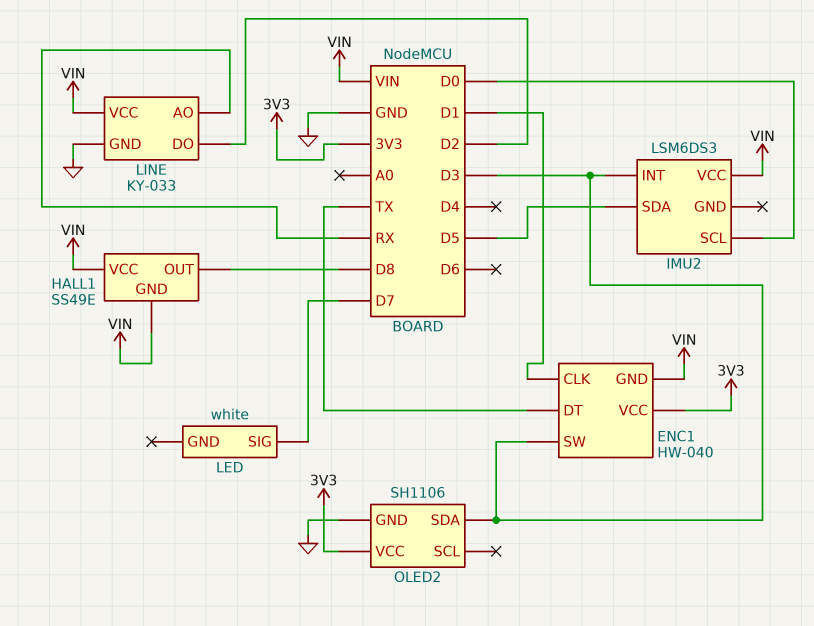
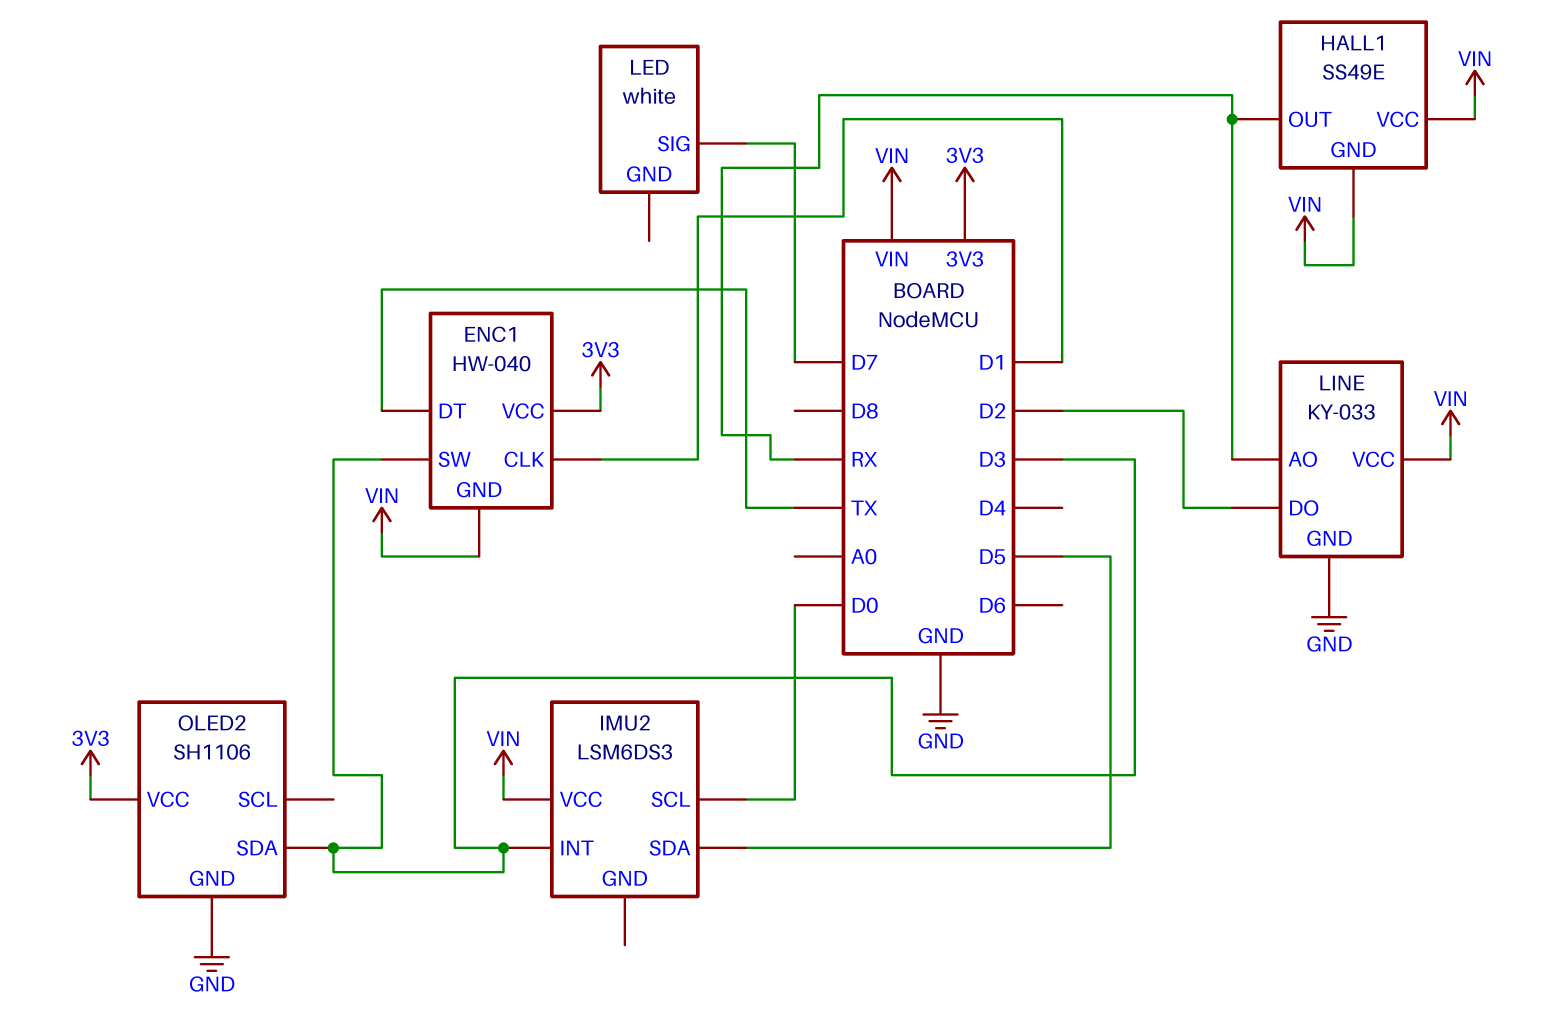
HALL1 pin OUT: D8 -> RX

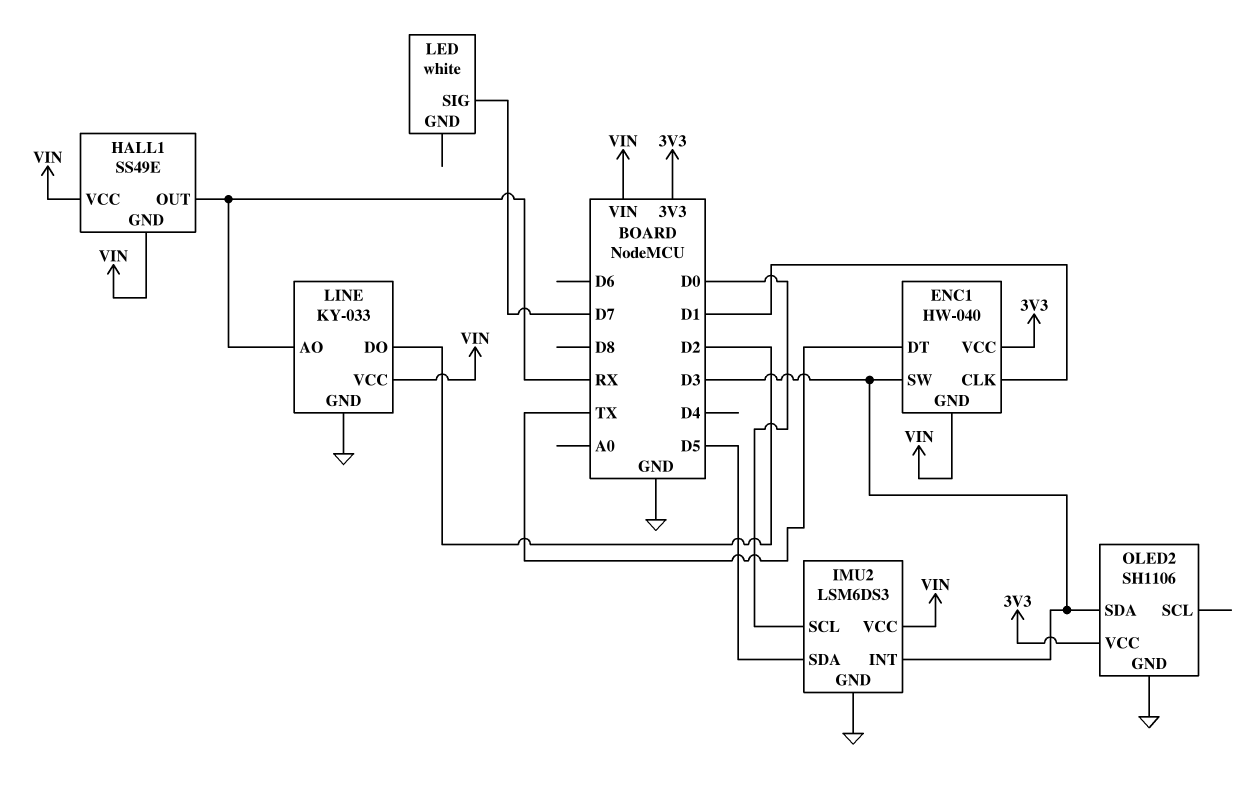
IMU2 pin GND: none -> GND

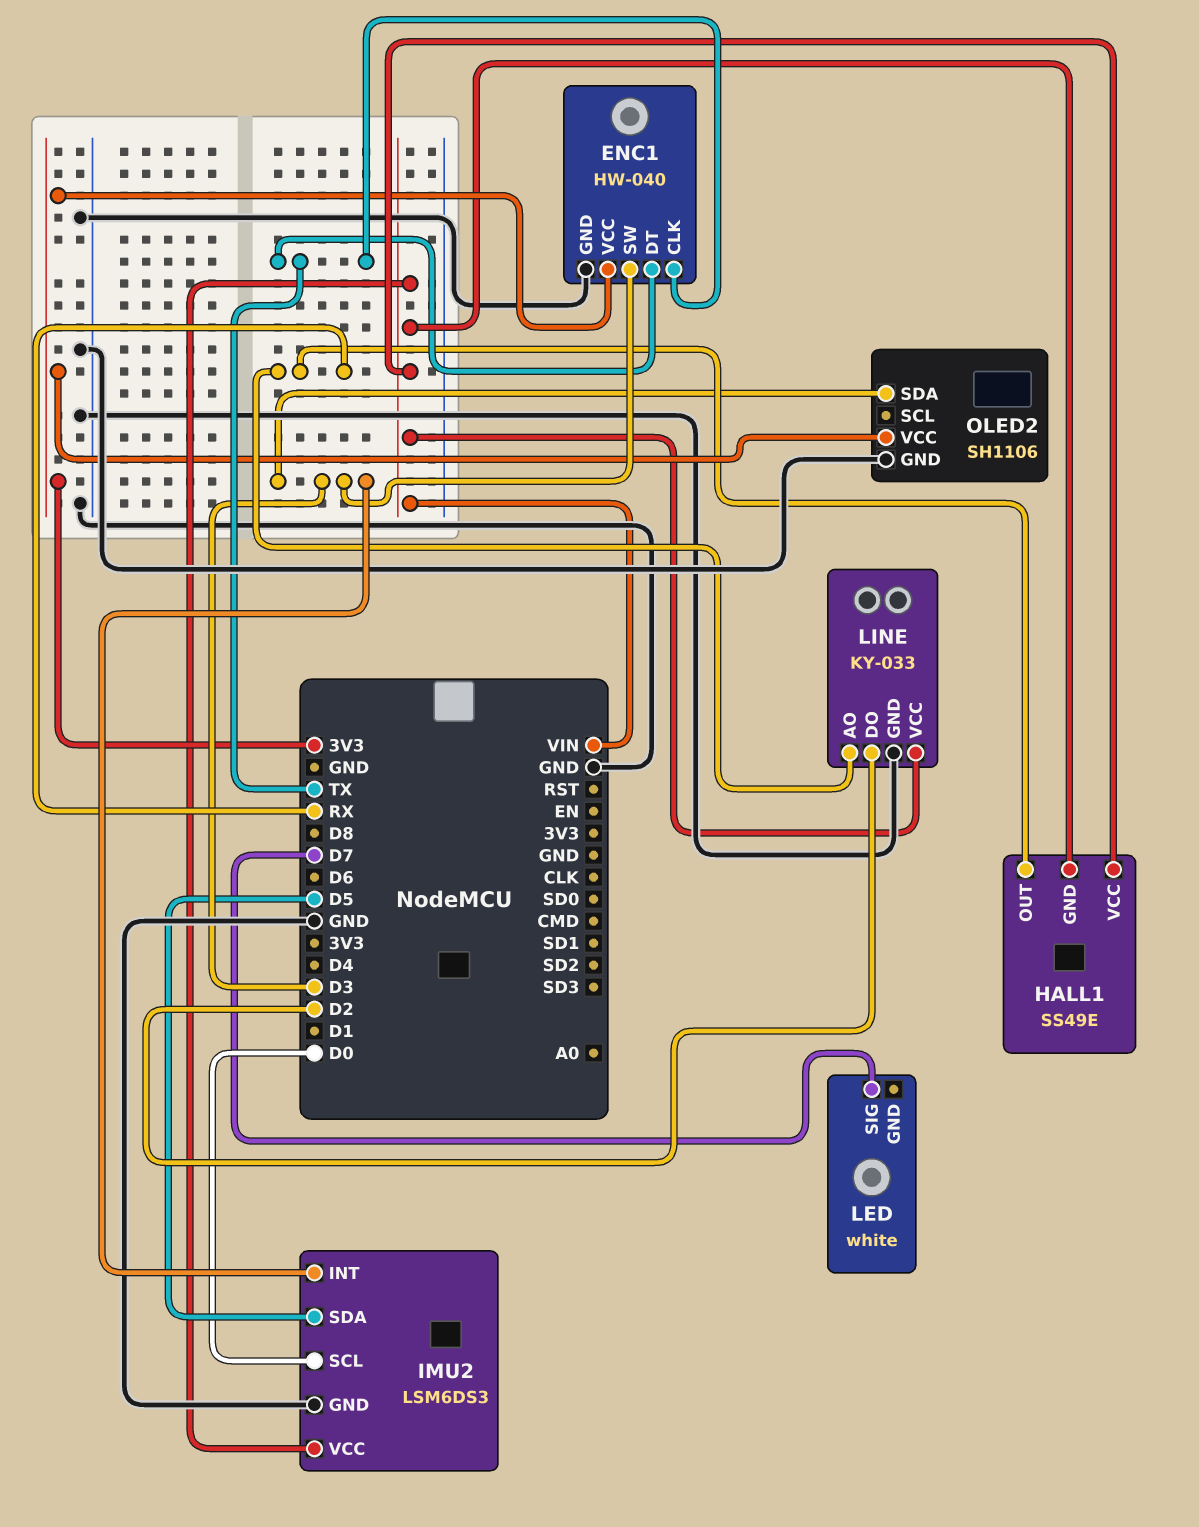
ENC1 pin CLK: D1 -> TX
ENC1 pin GND: VIN -> GND

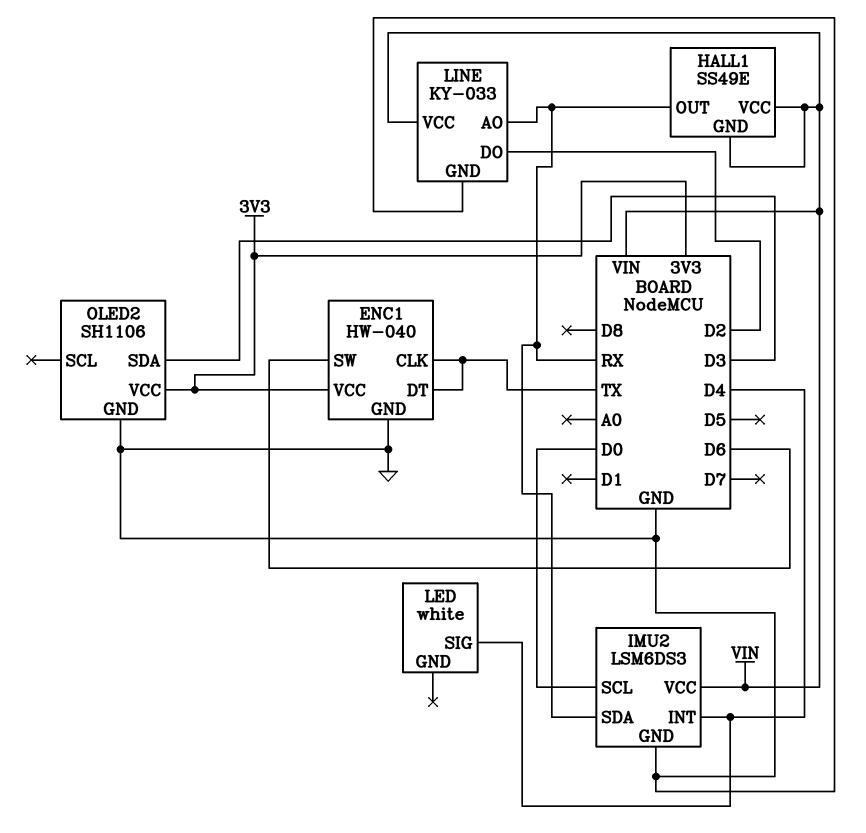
ENC1 pin SW: D3 -> D6
IMU2 pin INT: D3 -> D4
IMU2 pin SDA: D5 -> RX
LED pin SIG: D7 -> D4

